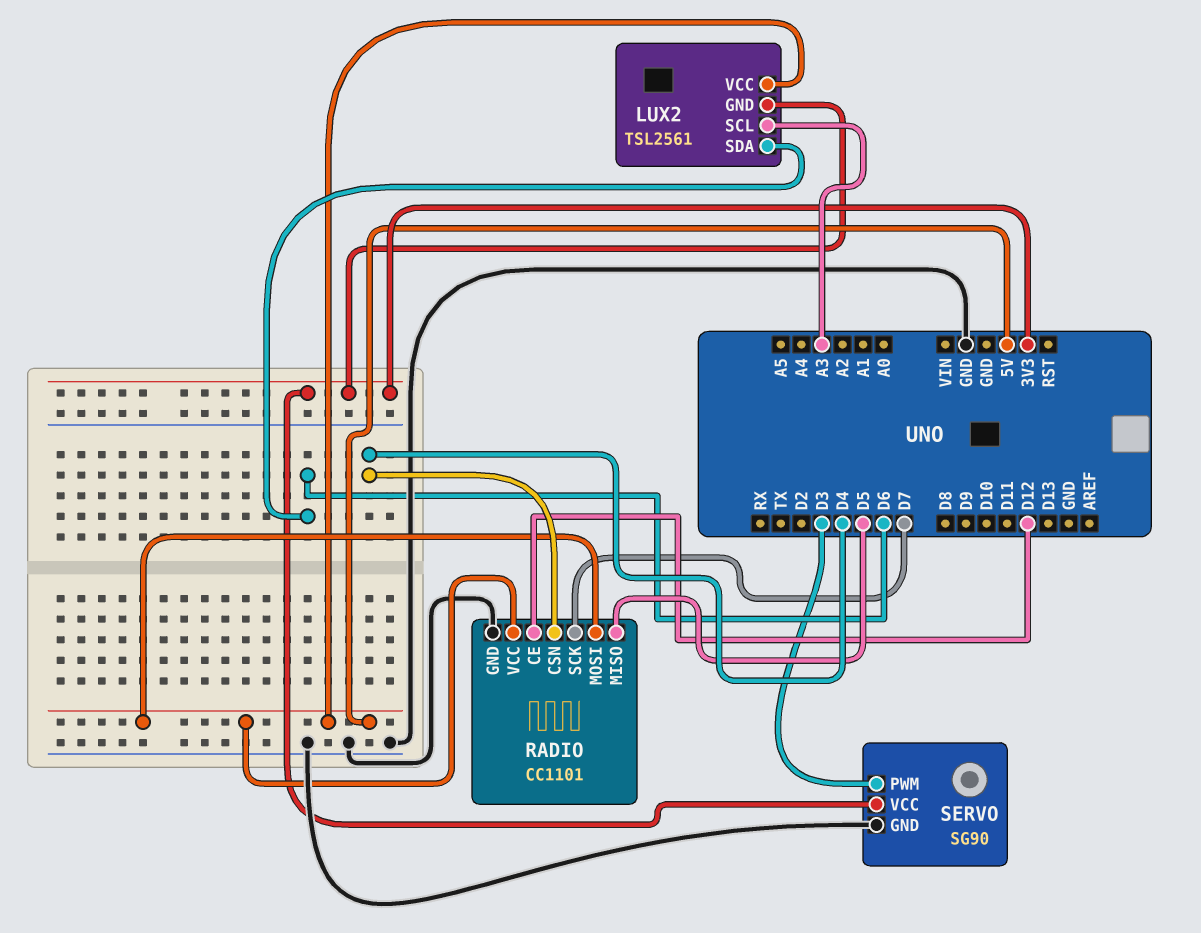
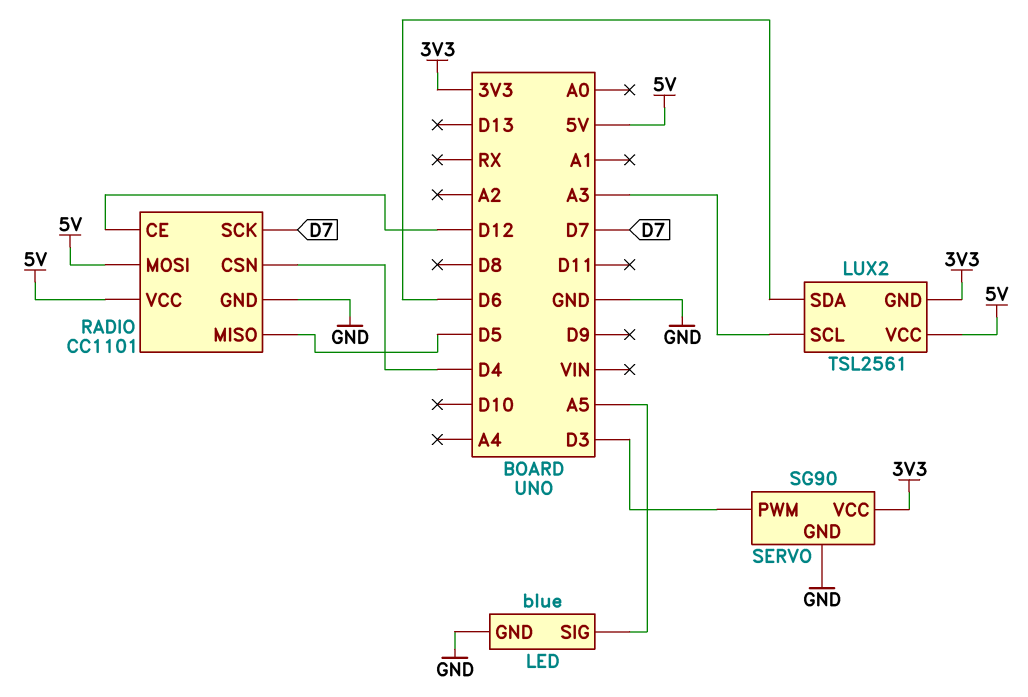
LED: none -> blue
LED pin GND: none -> GND
LED pin SIG: none -> A5

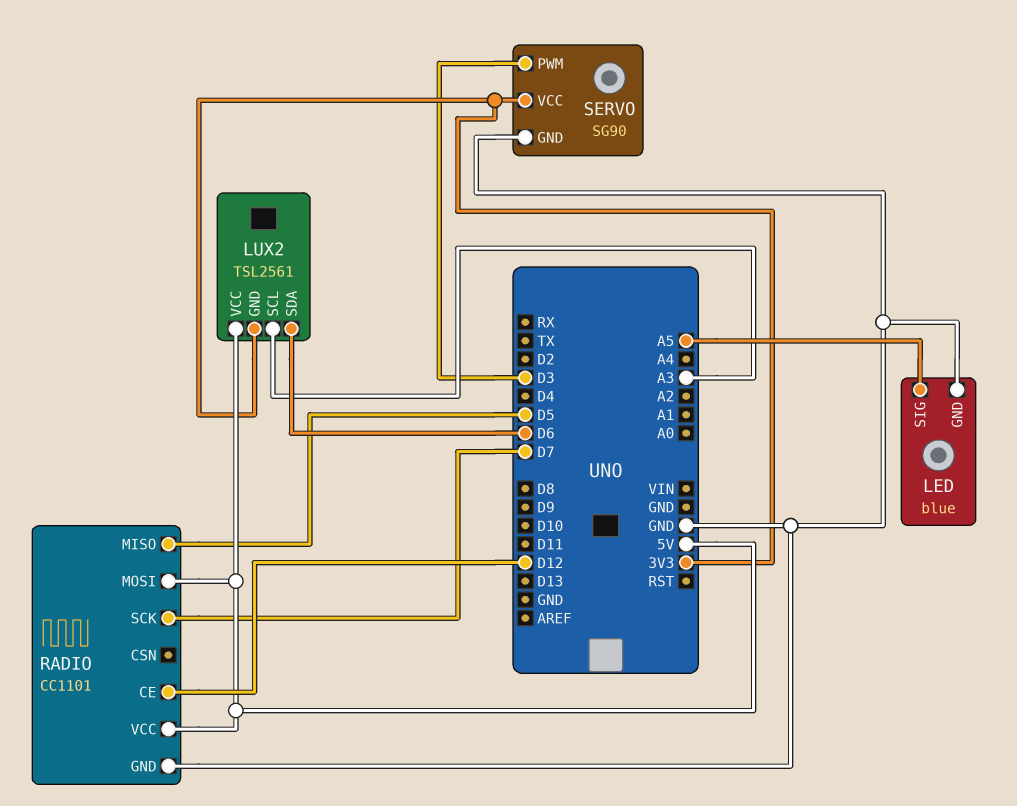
RADIO pin CSN: D4 -> none

